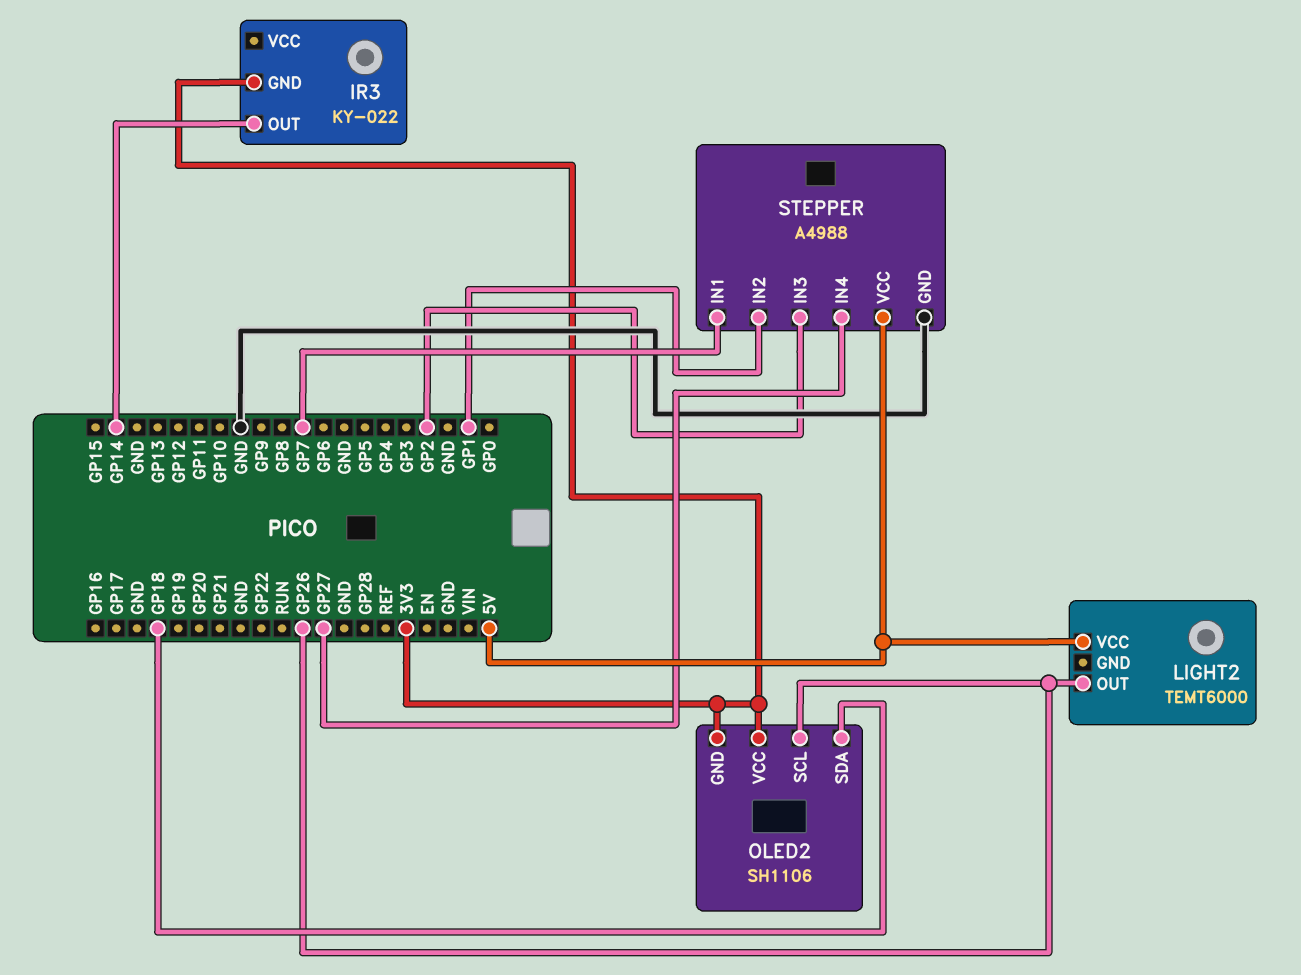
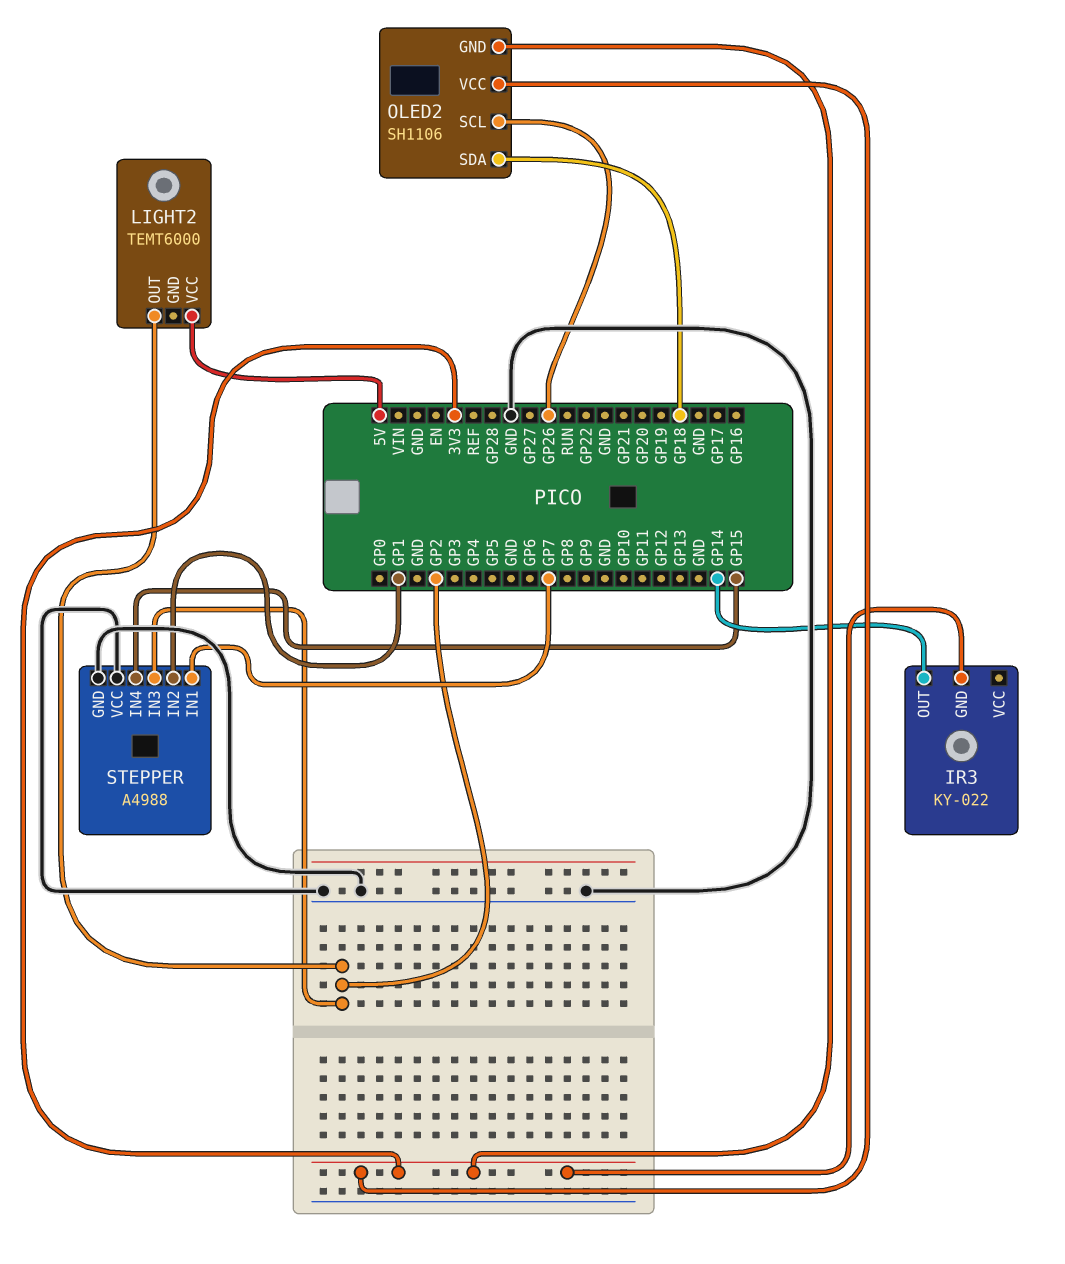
LIGHT2 pin OUT: GP26 -> GP2
STEPPER pin IN4: GP27 -> GP15
STEPPER pin VCC: 5V -> GND

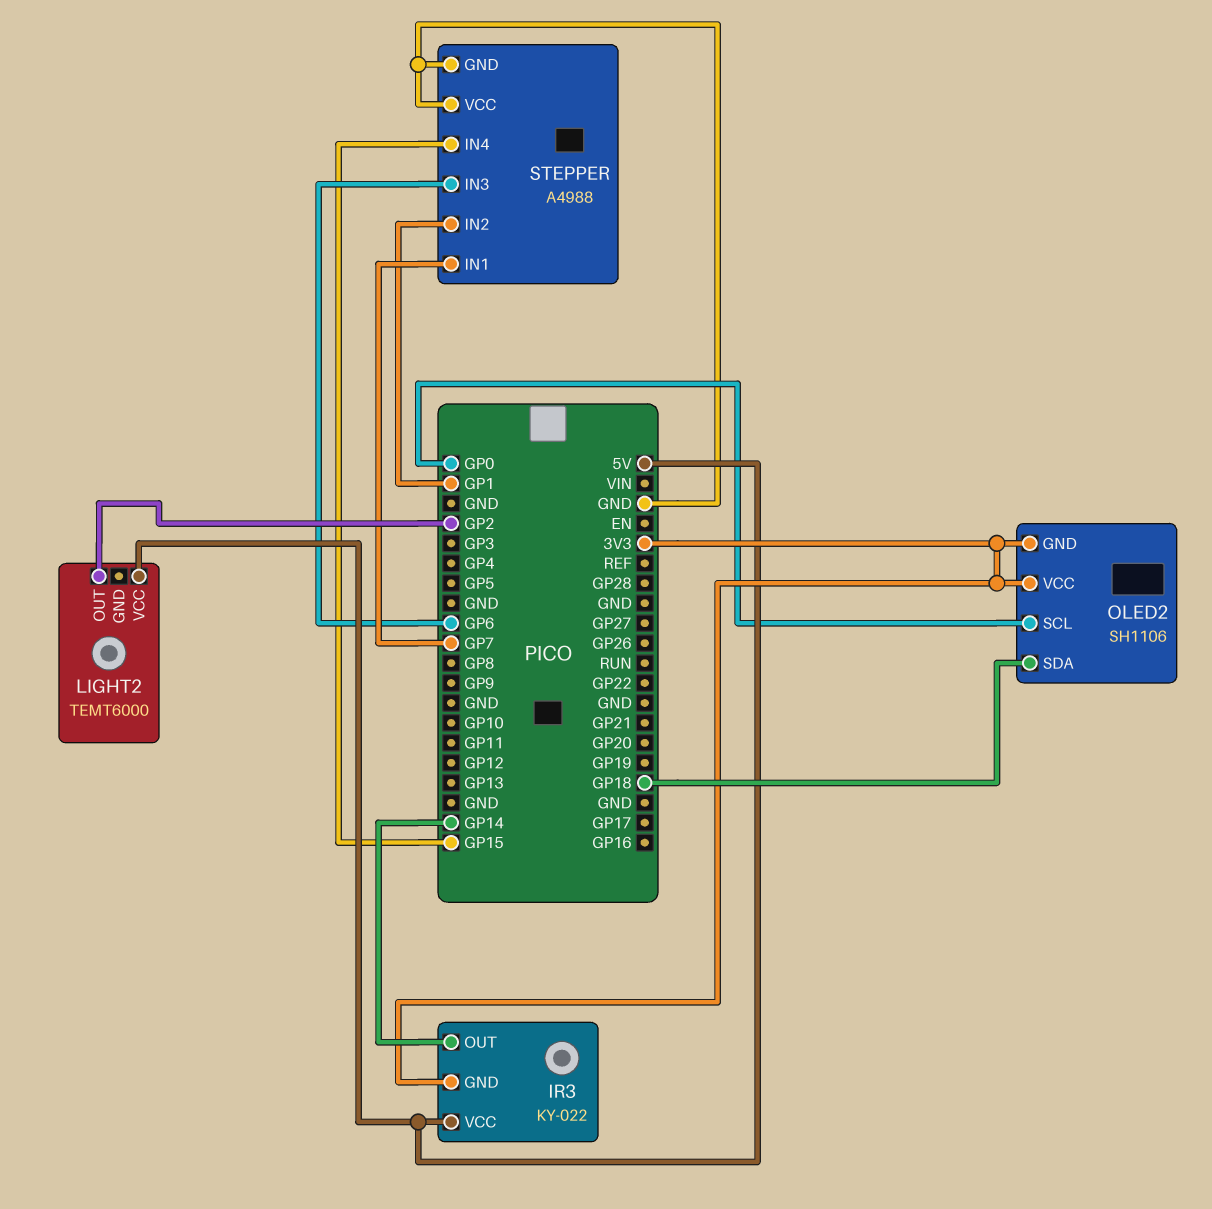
IR3 pin VCC: none -> 5V
OLED2 pin SCL: GP26 -> GP0
STEPPER pin IN3: GP2 -> GP6

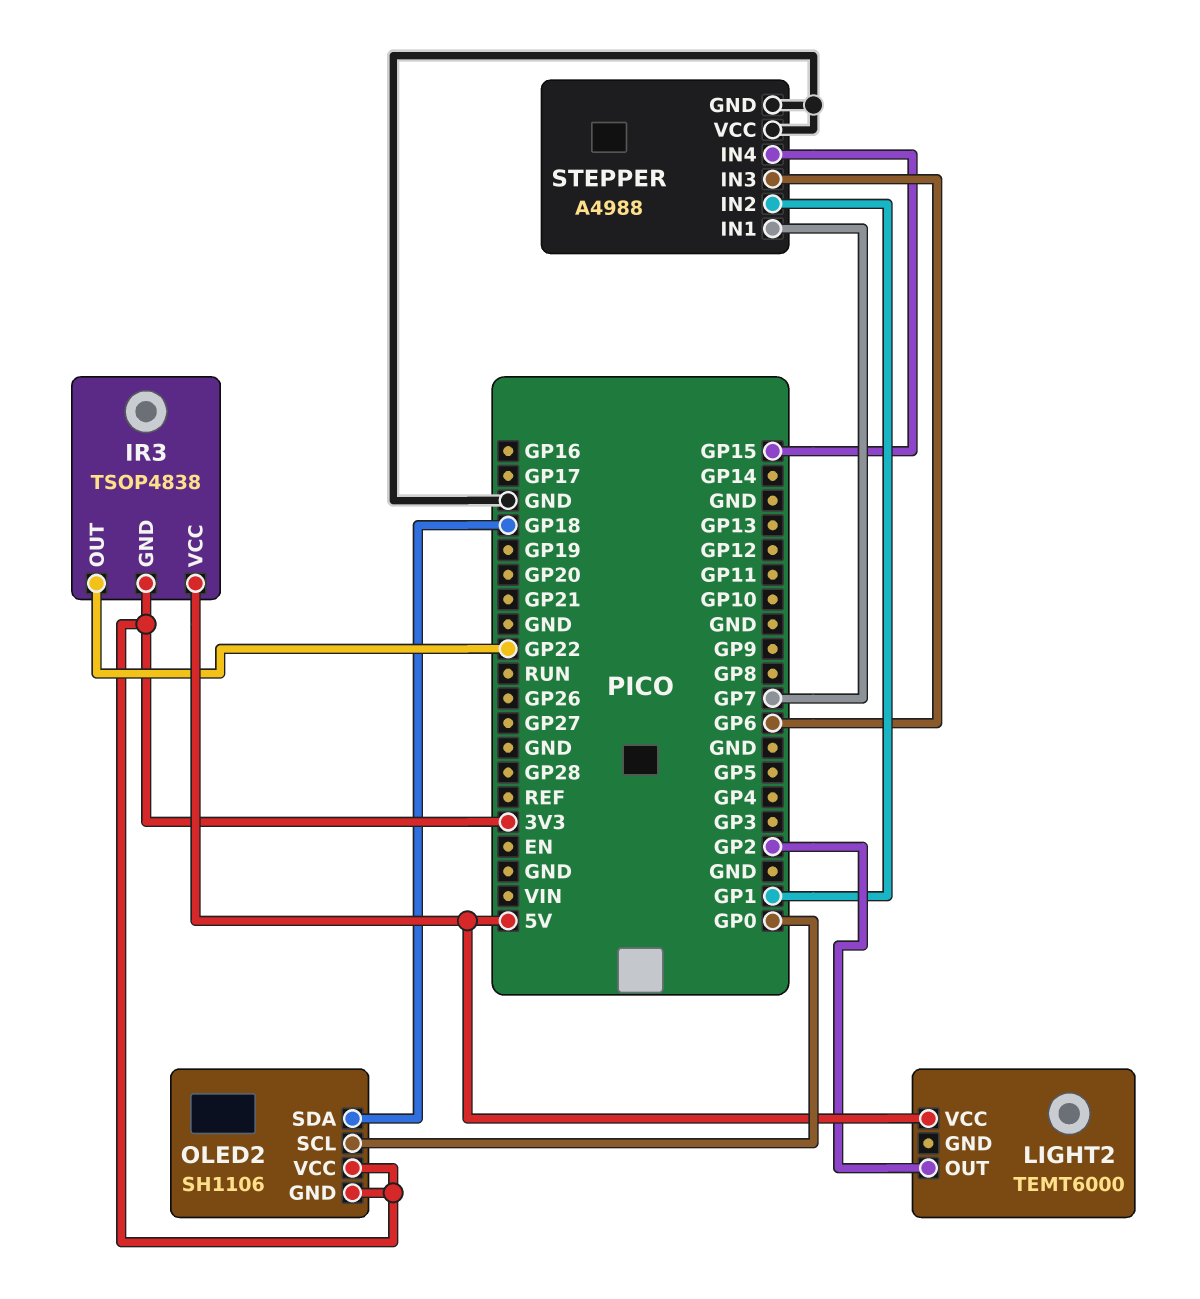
IR3: KY-022 -> TSOP4838
IR3 pin OUT: GP14 -> GP22

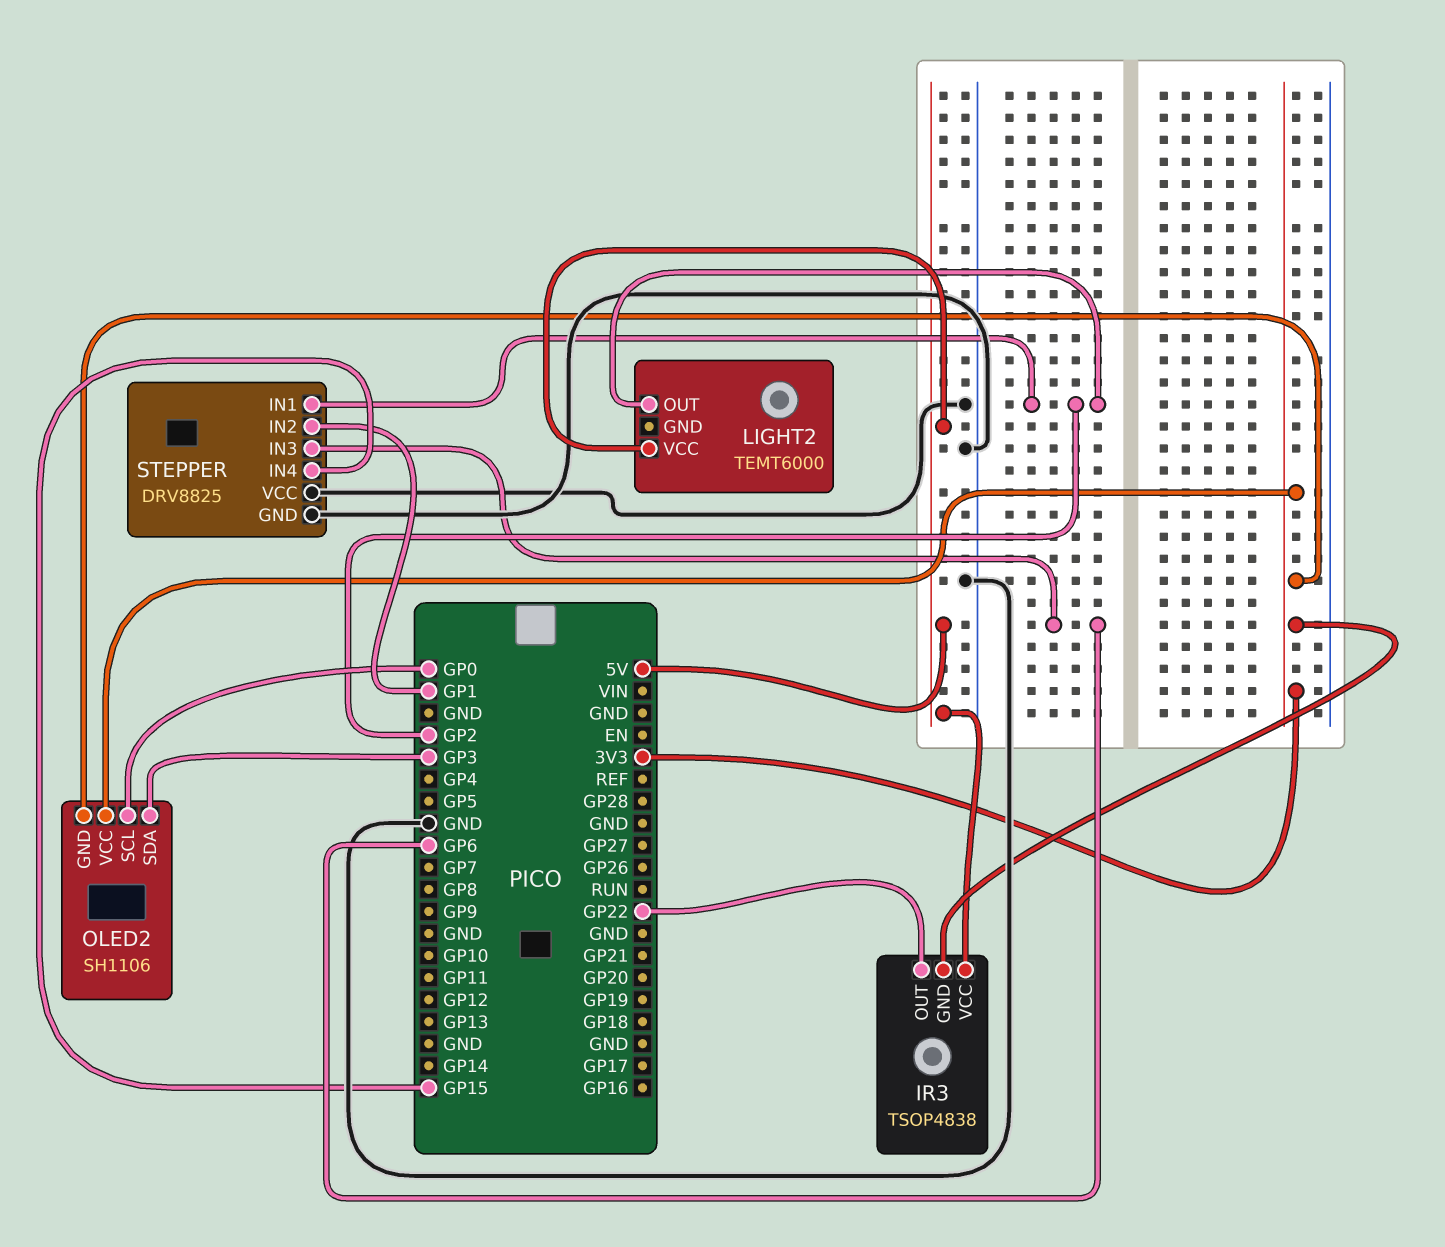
OLED2 pin SDA: GP18 -> GP3
STEPPER: A4988 -> DRV8825
STEPPER pin IN1: GP7 -> GP2

